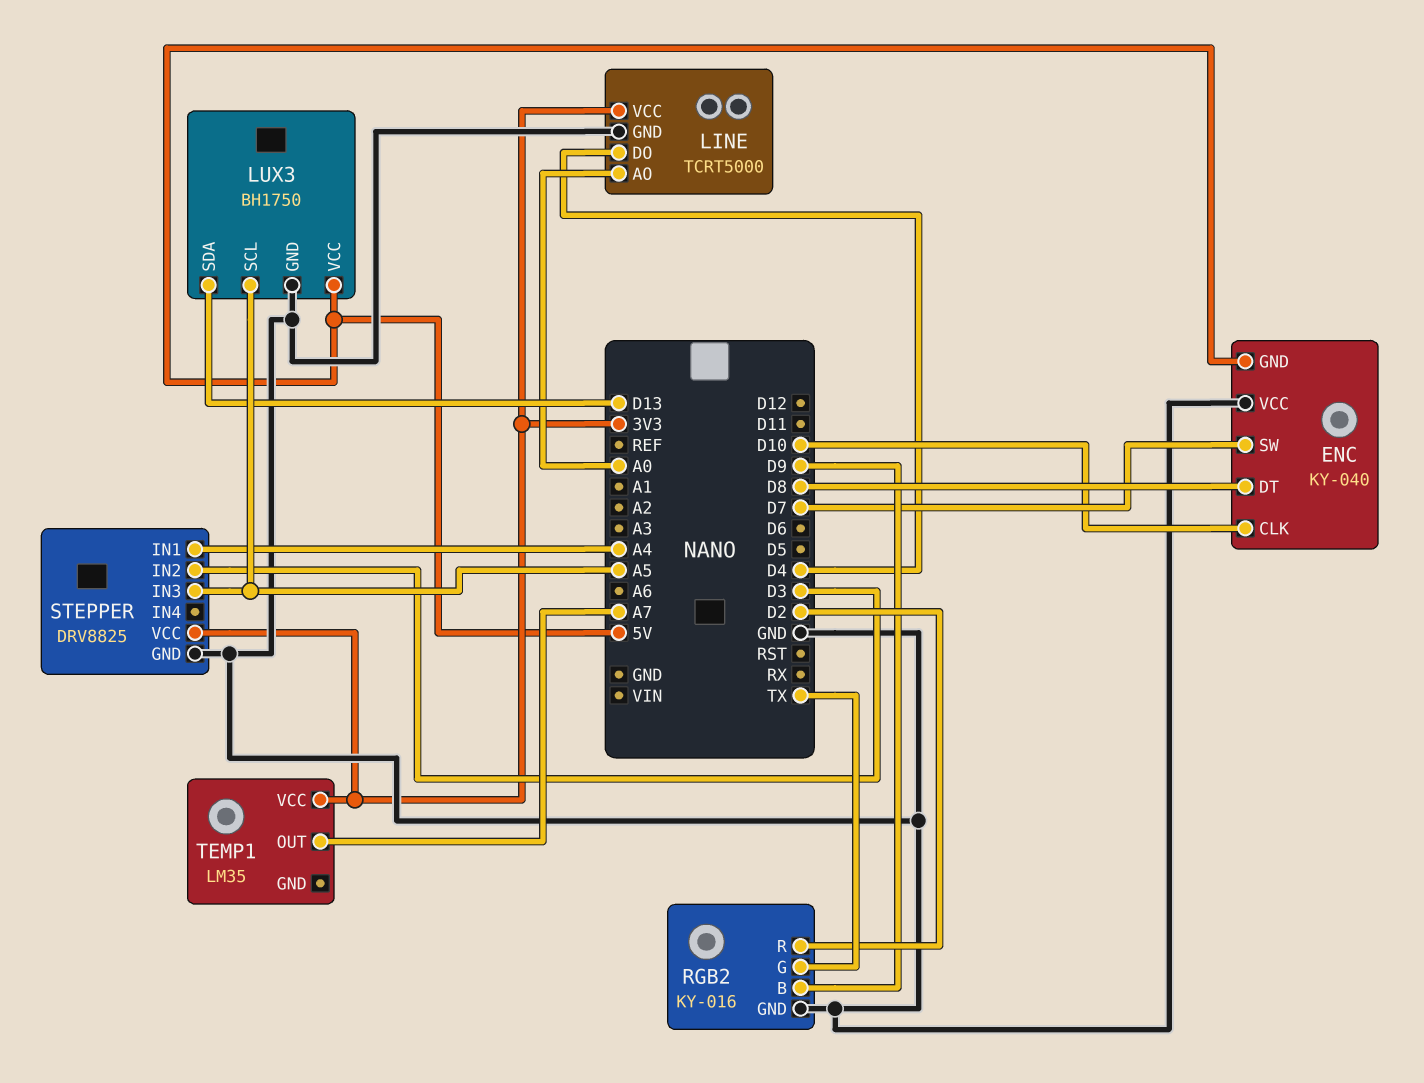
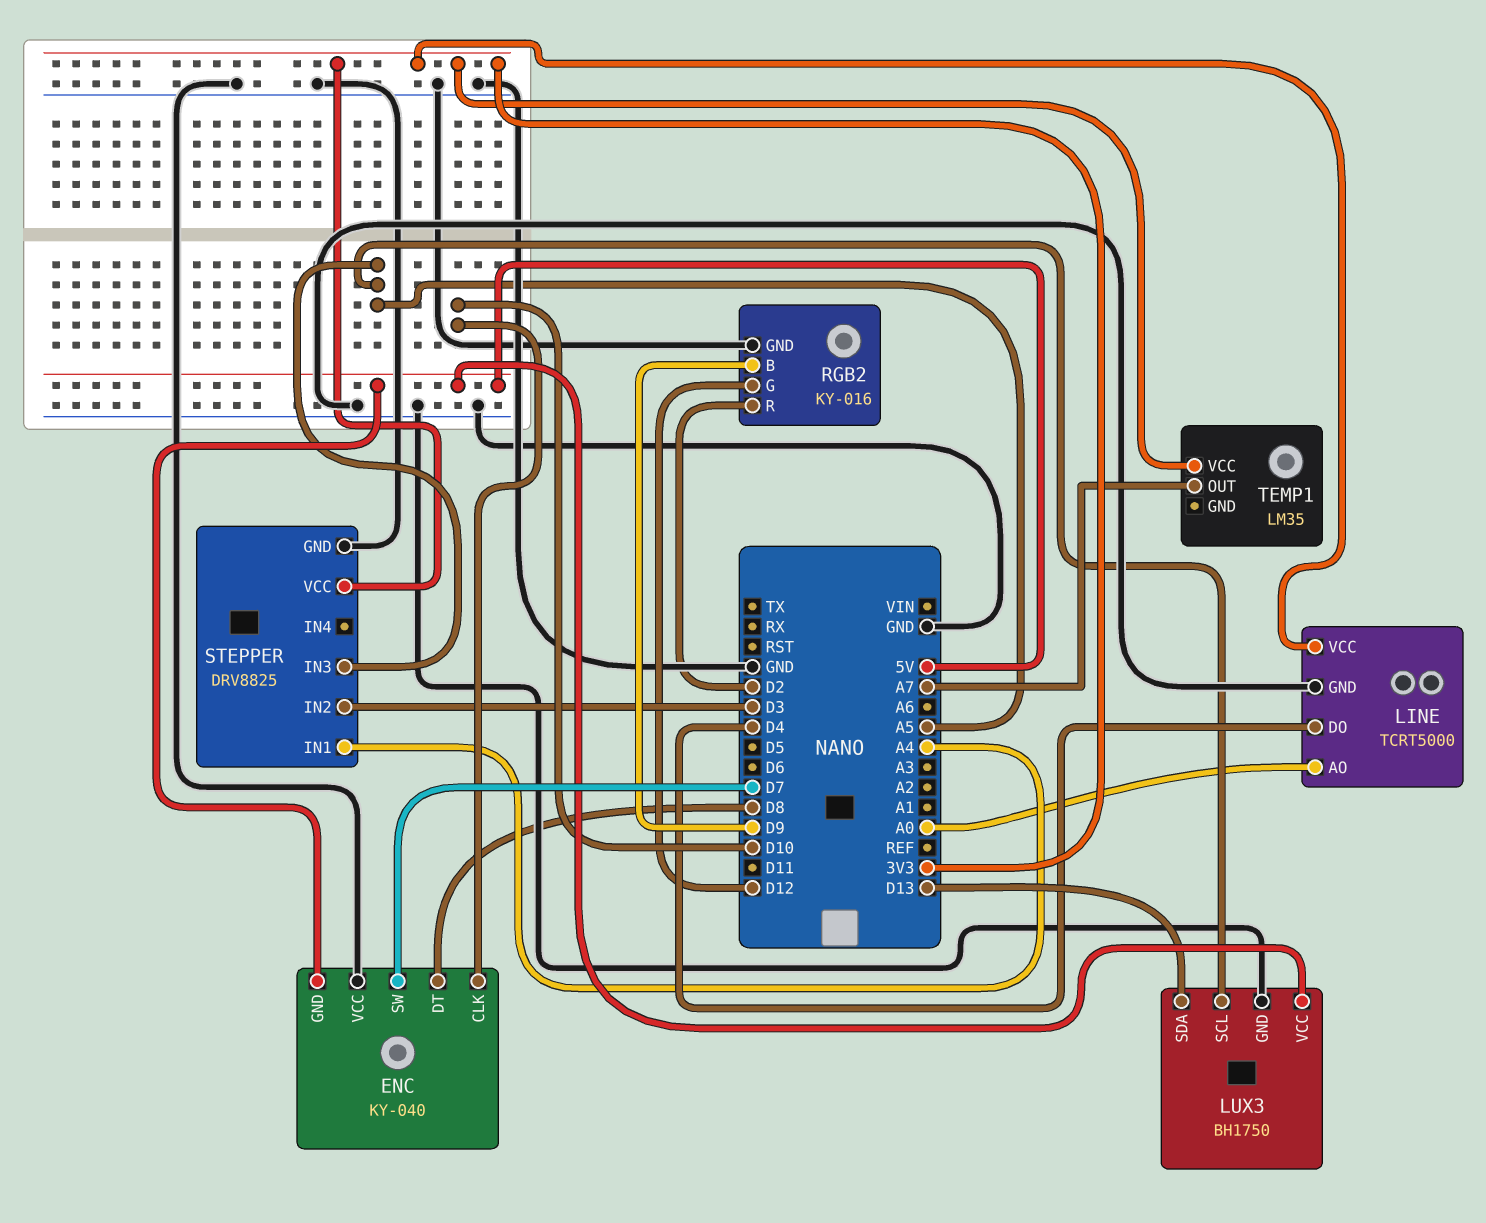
RGB2 pin G: TX -> D12

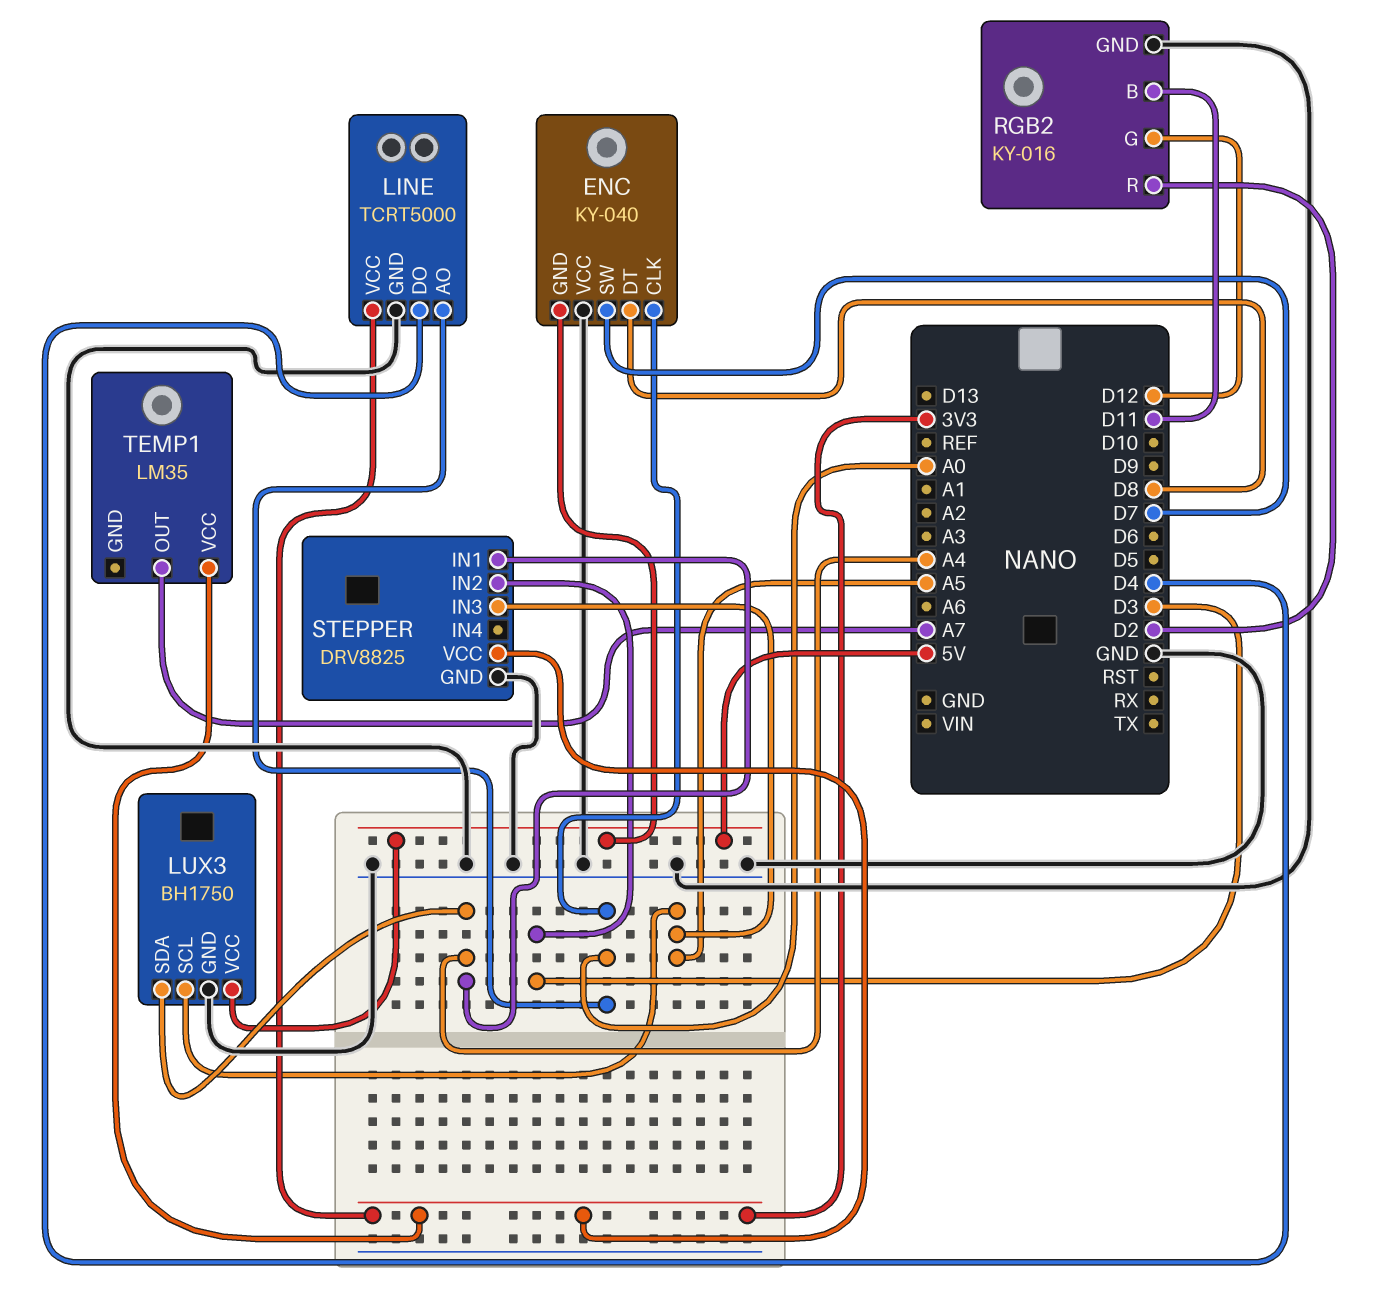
ENC pin CLK: D10 -> A0
LUX3 pin SDA: D13 -> A4
RGB2 pin B: D9 -> D11

